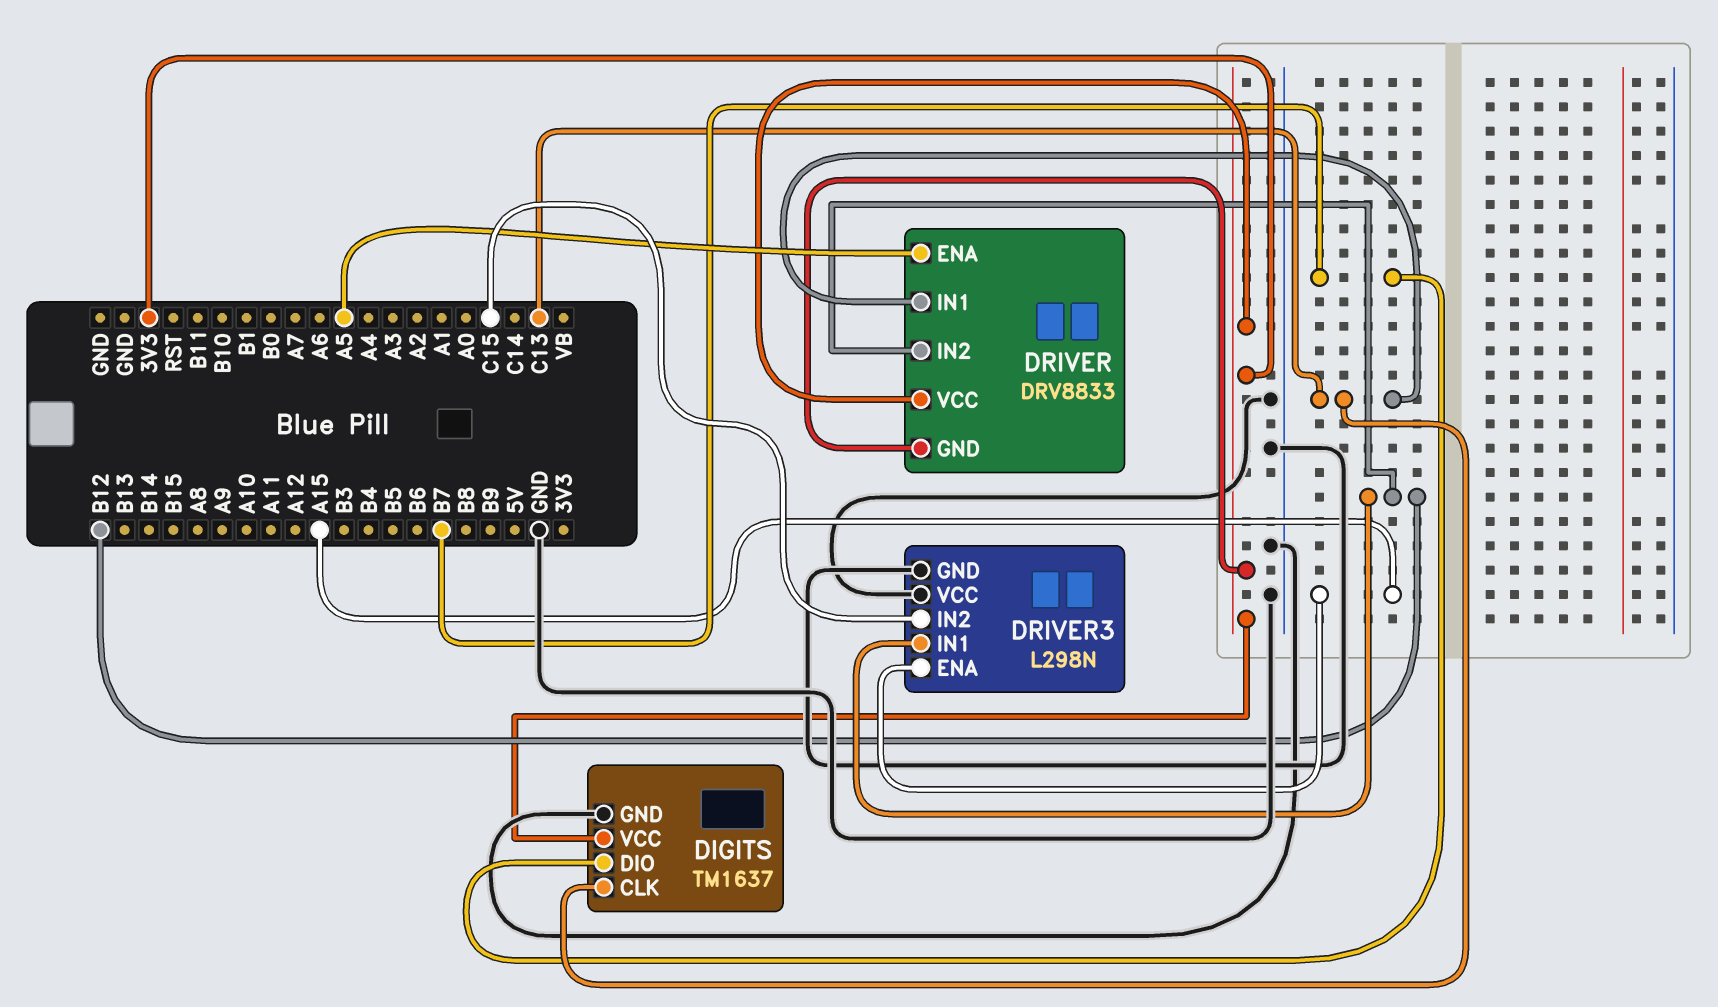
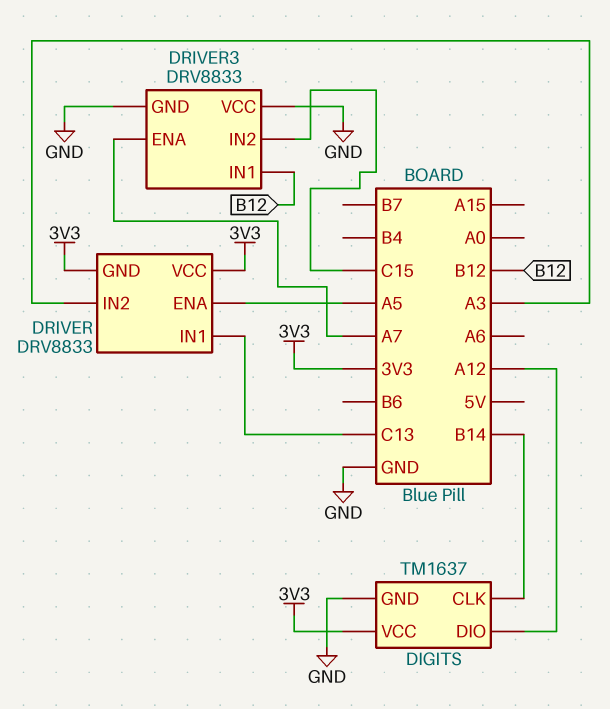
DIGITS pin CLK: C13 -> B14
DIGITS pin DIO: B7 -> A12
DRIVER pin IN2: B12 -> A3
DRIVER3: L298N -> DRV8833
DRIVER3 pin ENA: A15 -> A7

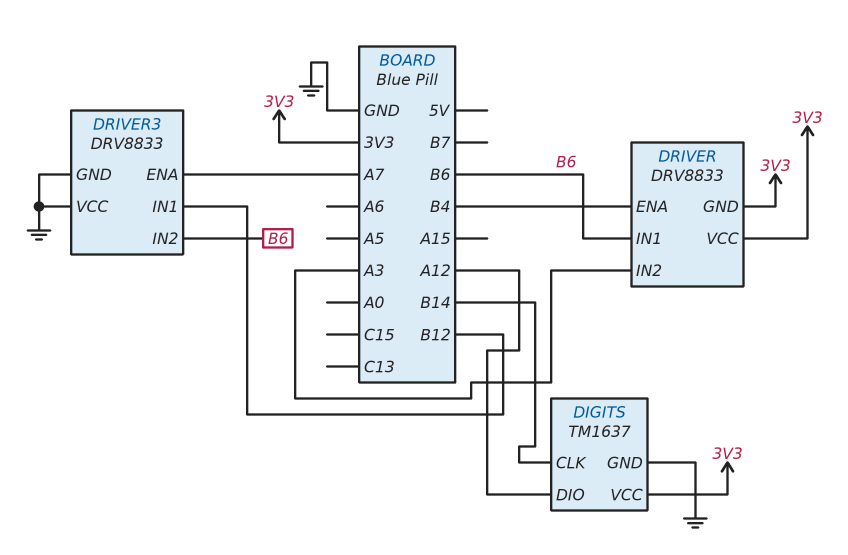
DRIVER pin ENA: A5 -> B4
DRIVER pin IN1: C13 -> B6
DRIVER3 pin IN2: C15 -> B6

